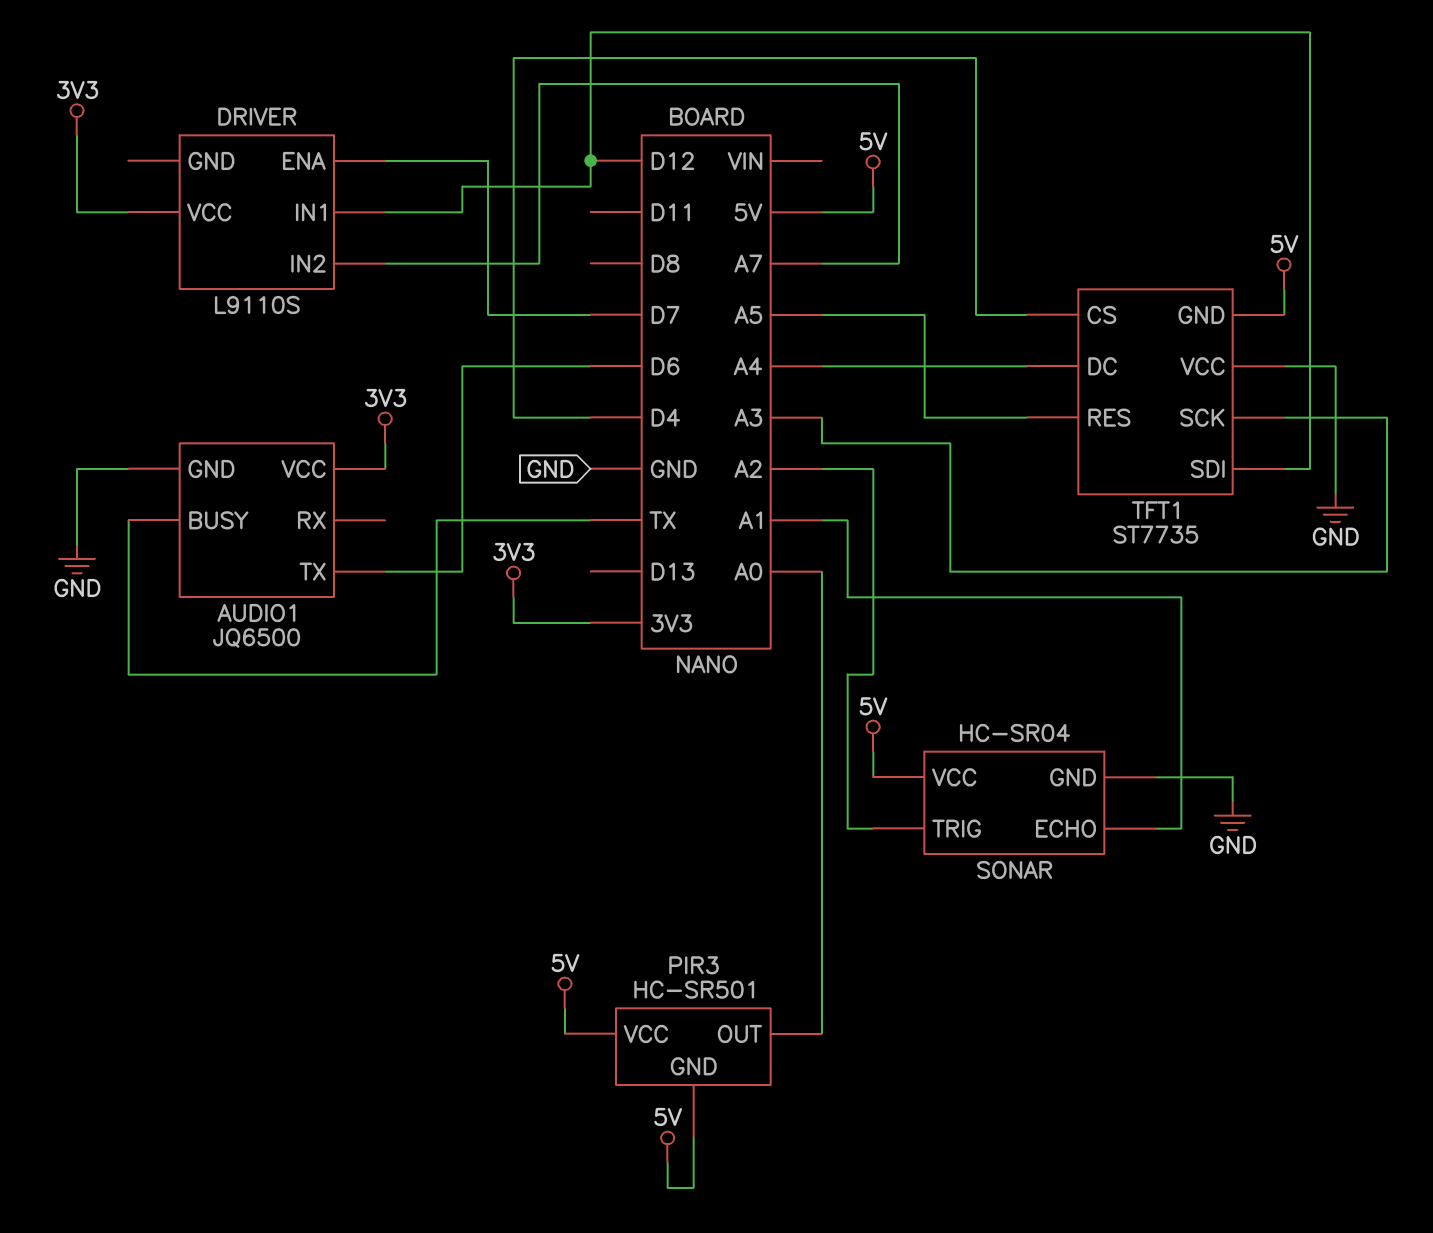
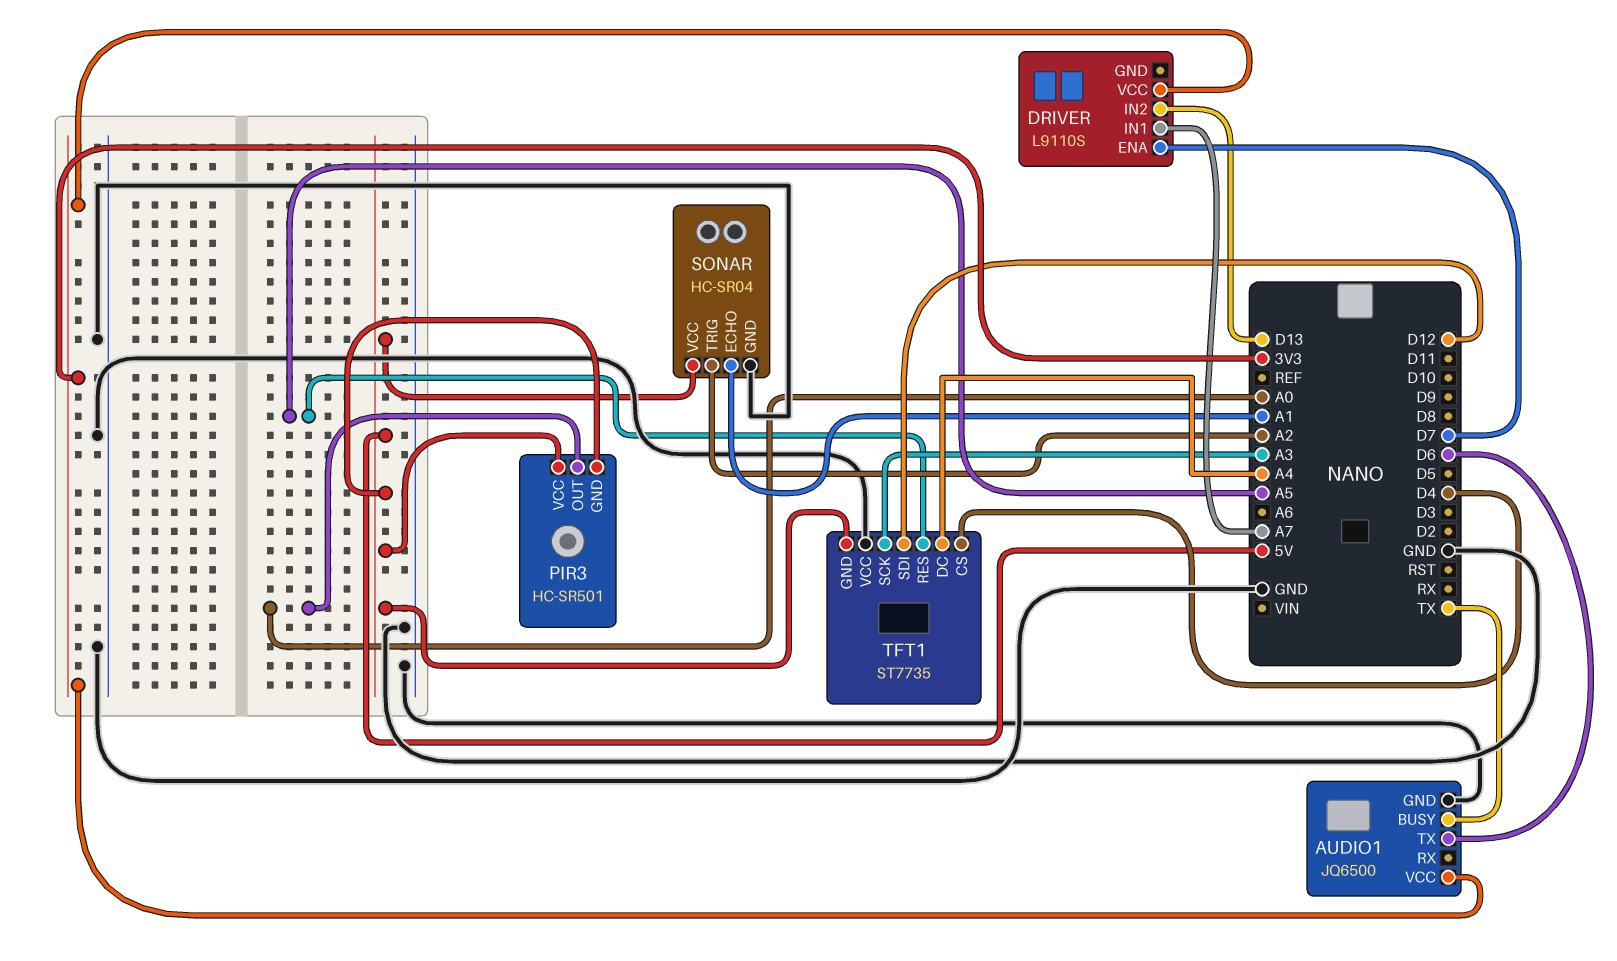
DRIVER pin IN1: D12 -> A7
DRIVER pin IN2: A7 -> D13

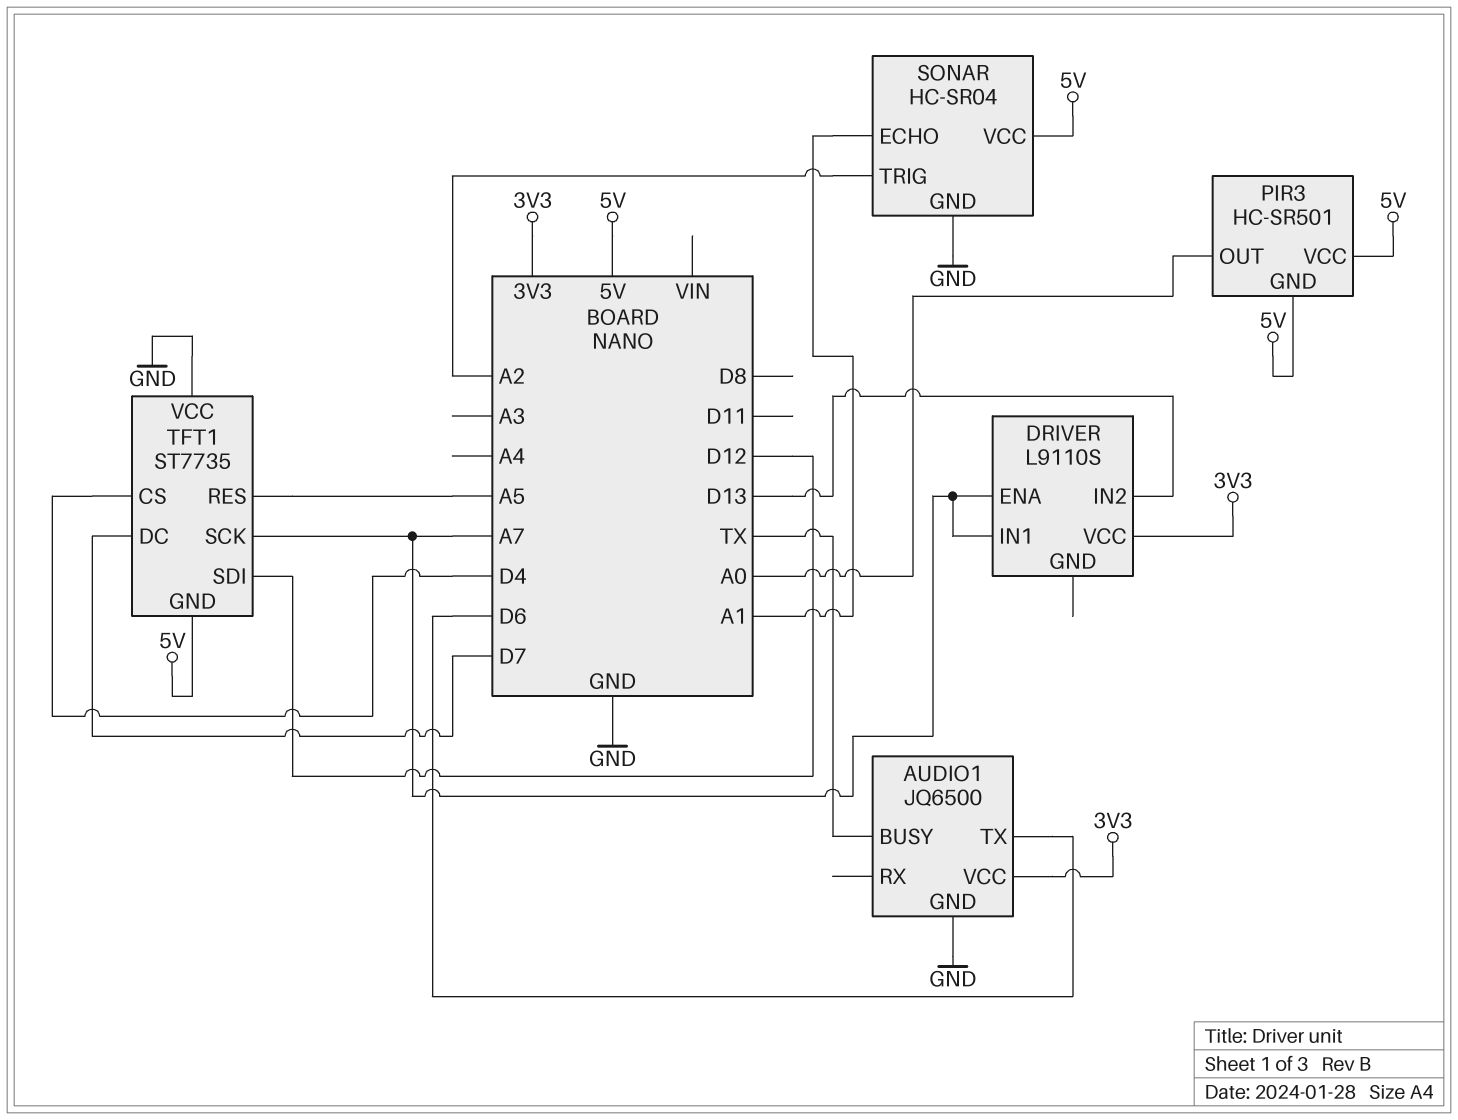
DRIVER pin ENA: D7 -> A7
TFT1 pin DC: A4 -> D7
TFT1 pin SCK: A3 -> A7

